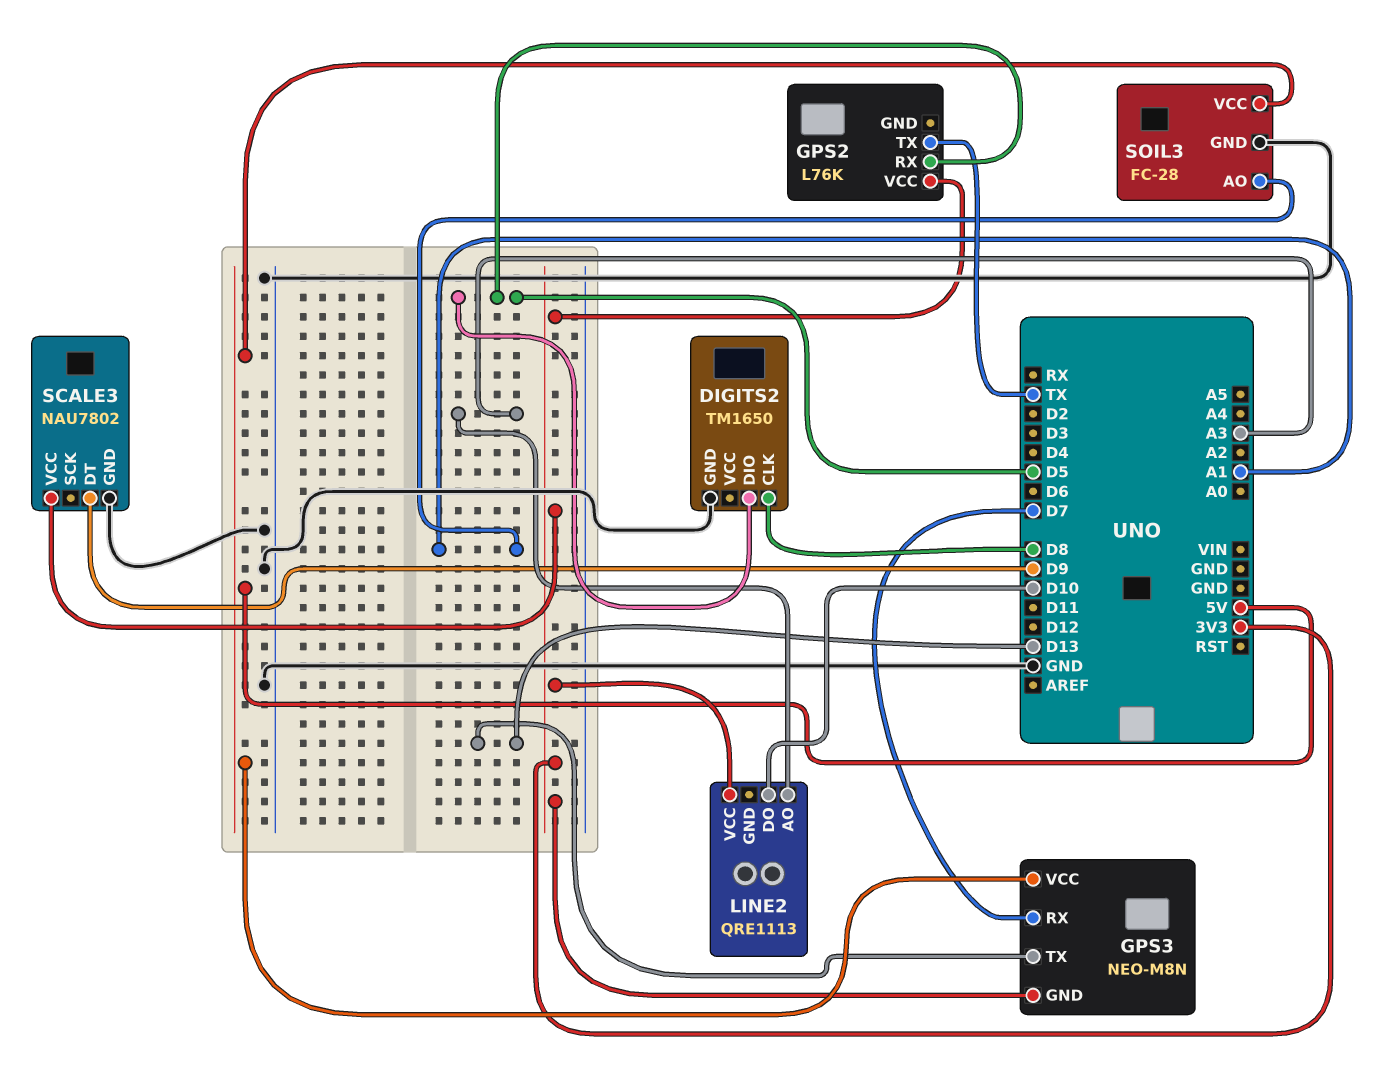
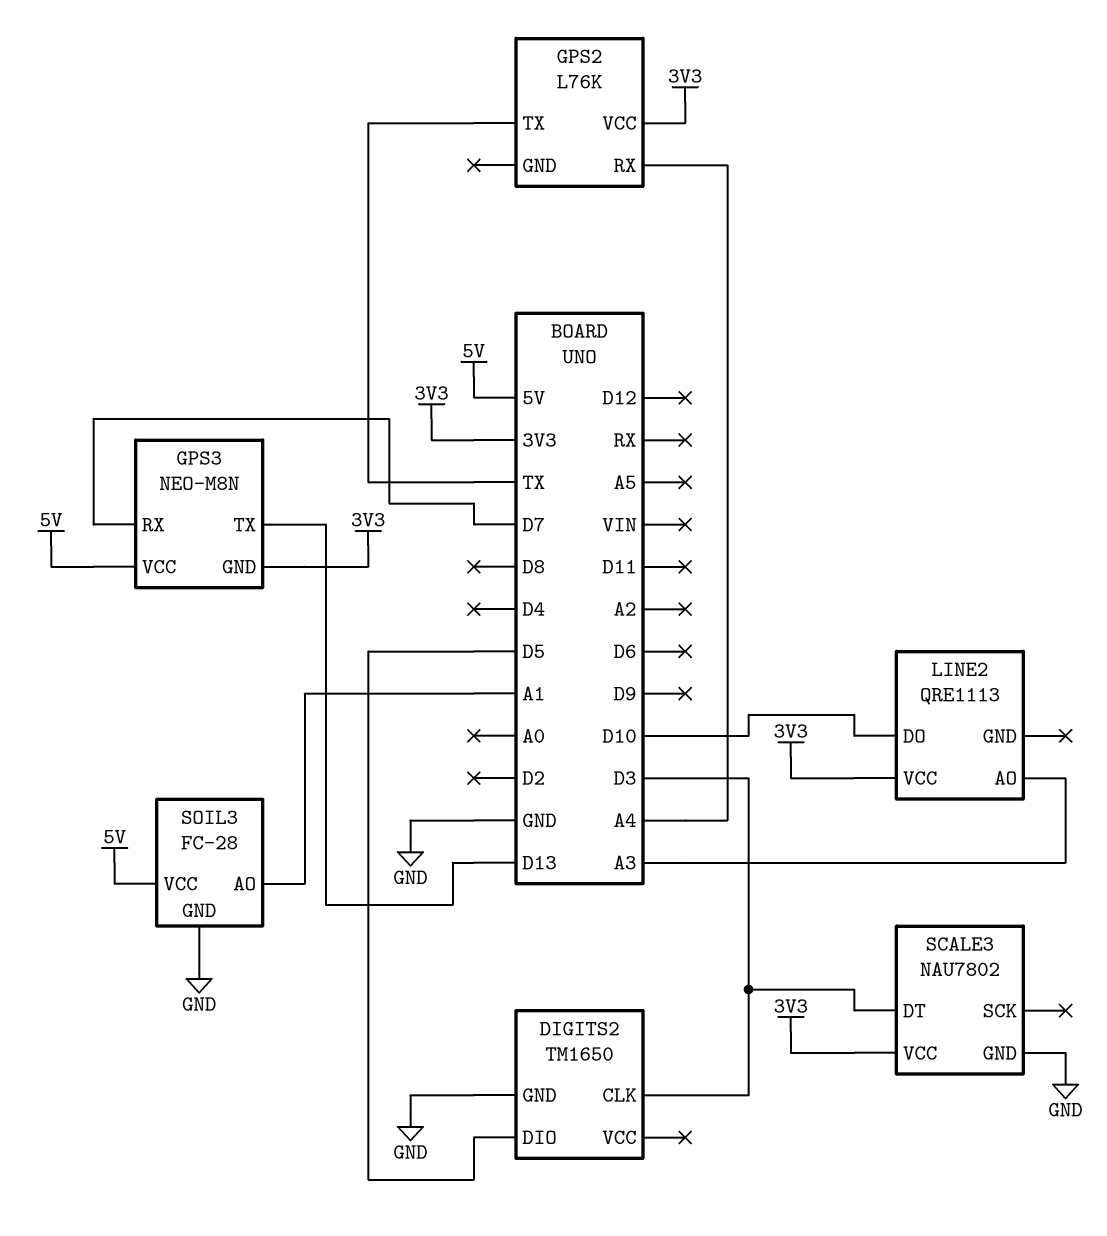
DIGITS2 pin CLK: D8 -> D3
GPS2 pin RX: D5 -> A4
SCALE3 pin DT: D9 -> D3

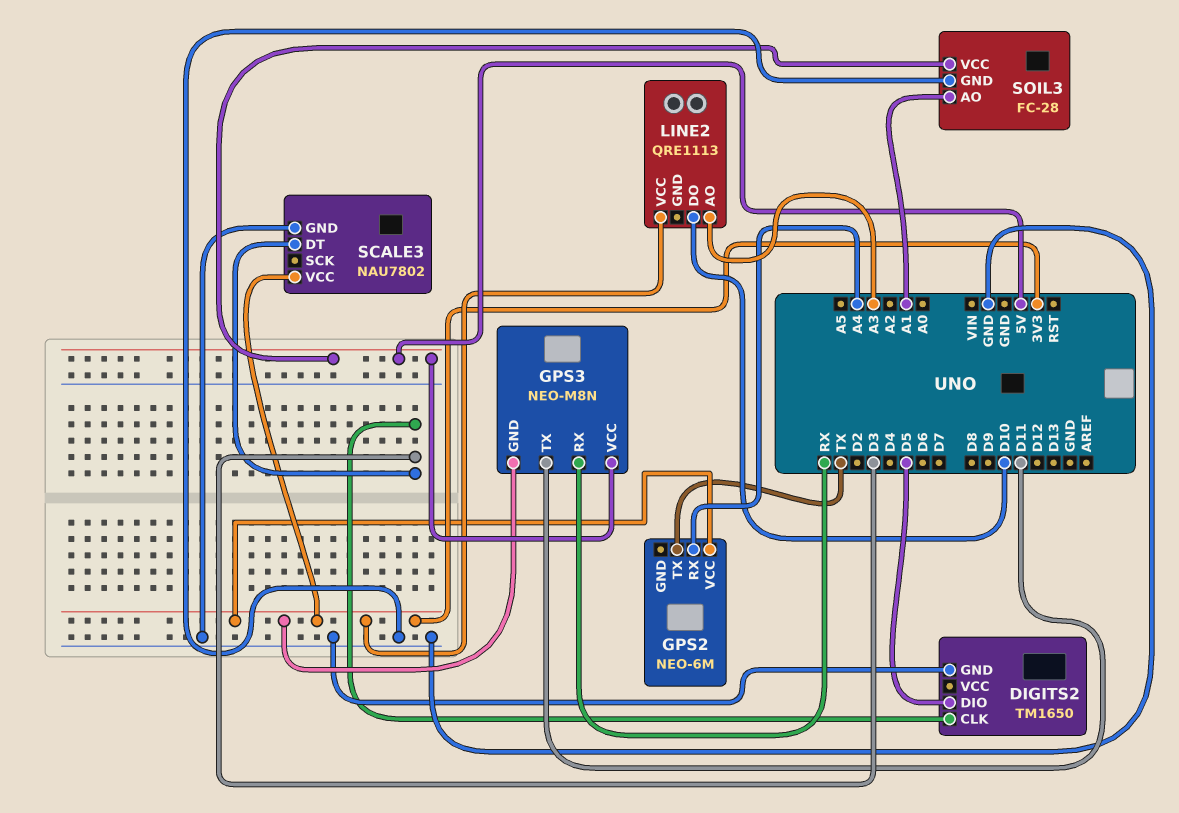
GPS2: L76K -> NEO-6M
GPS3 pin RX: D7 -> RX
GPS3 pin TX: D13 -> D11

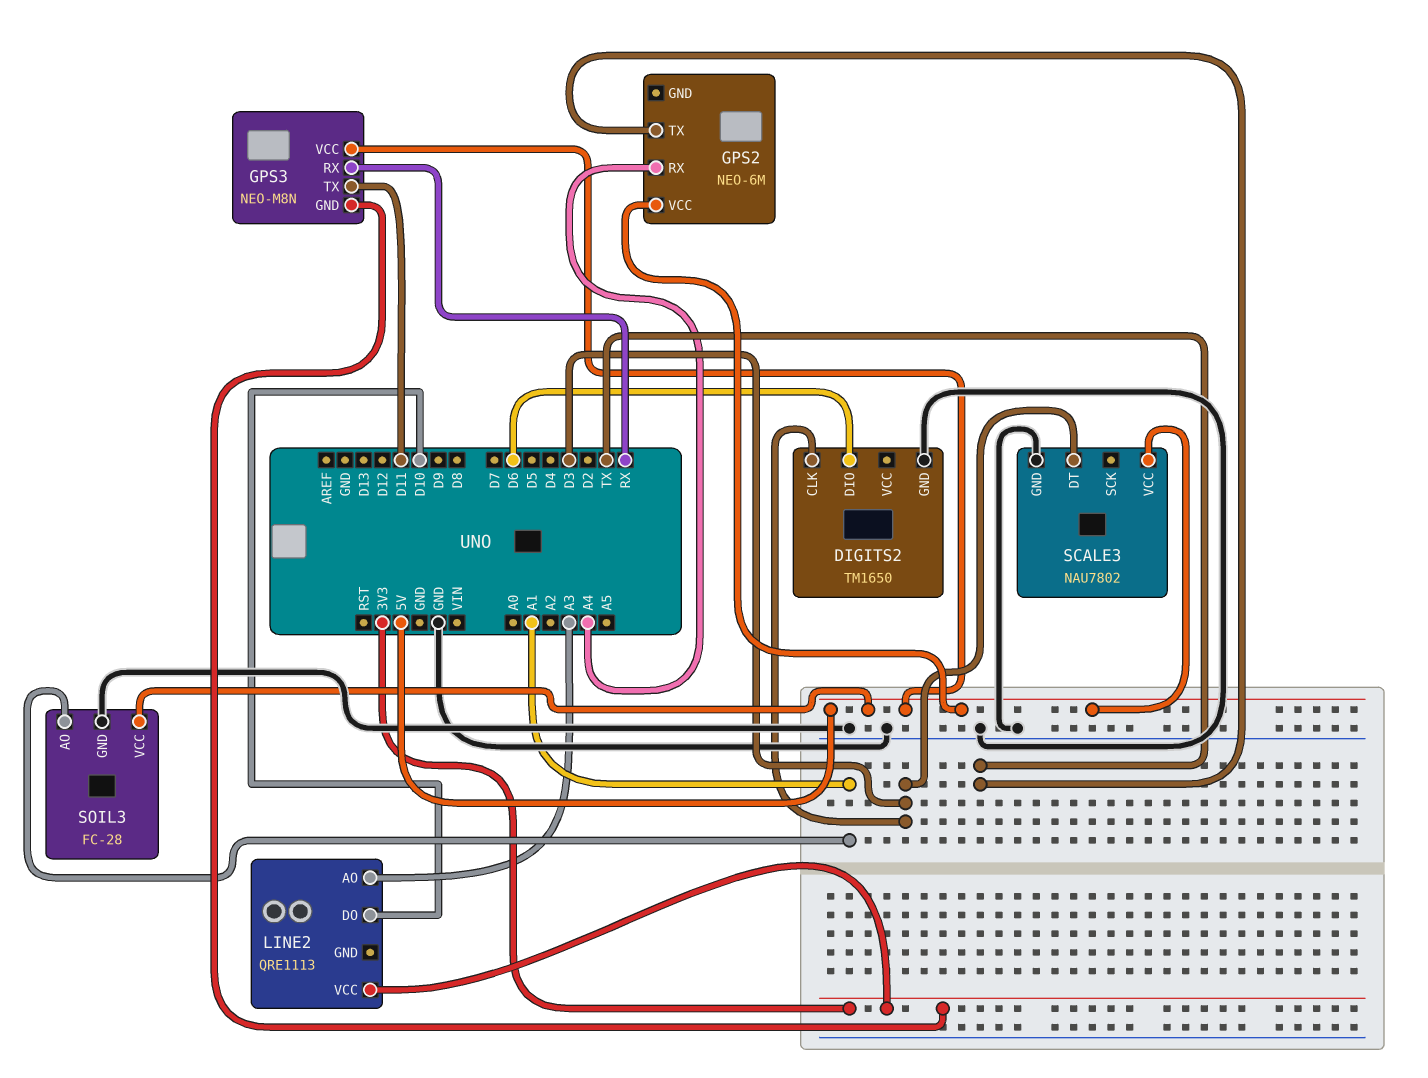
DIGITS2 pin DIO: D5 -> D6
GPS2 pin VCC: 3V3 -> 5V
SCALE3 pin VCC: 3V3 -> 5V

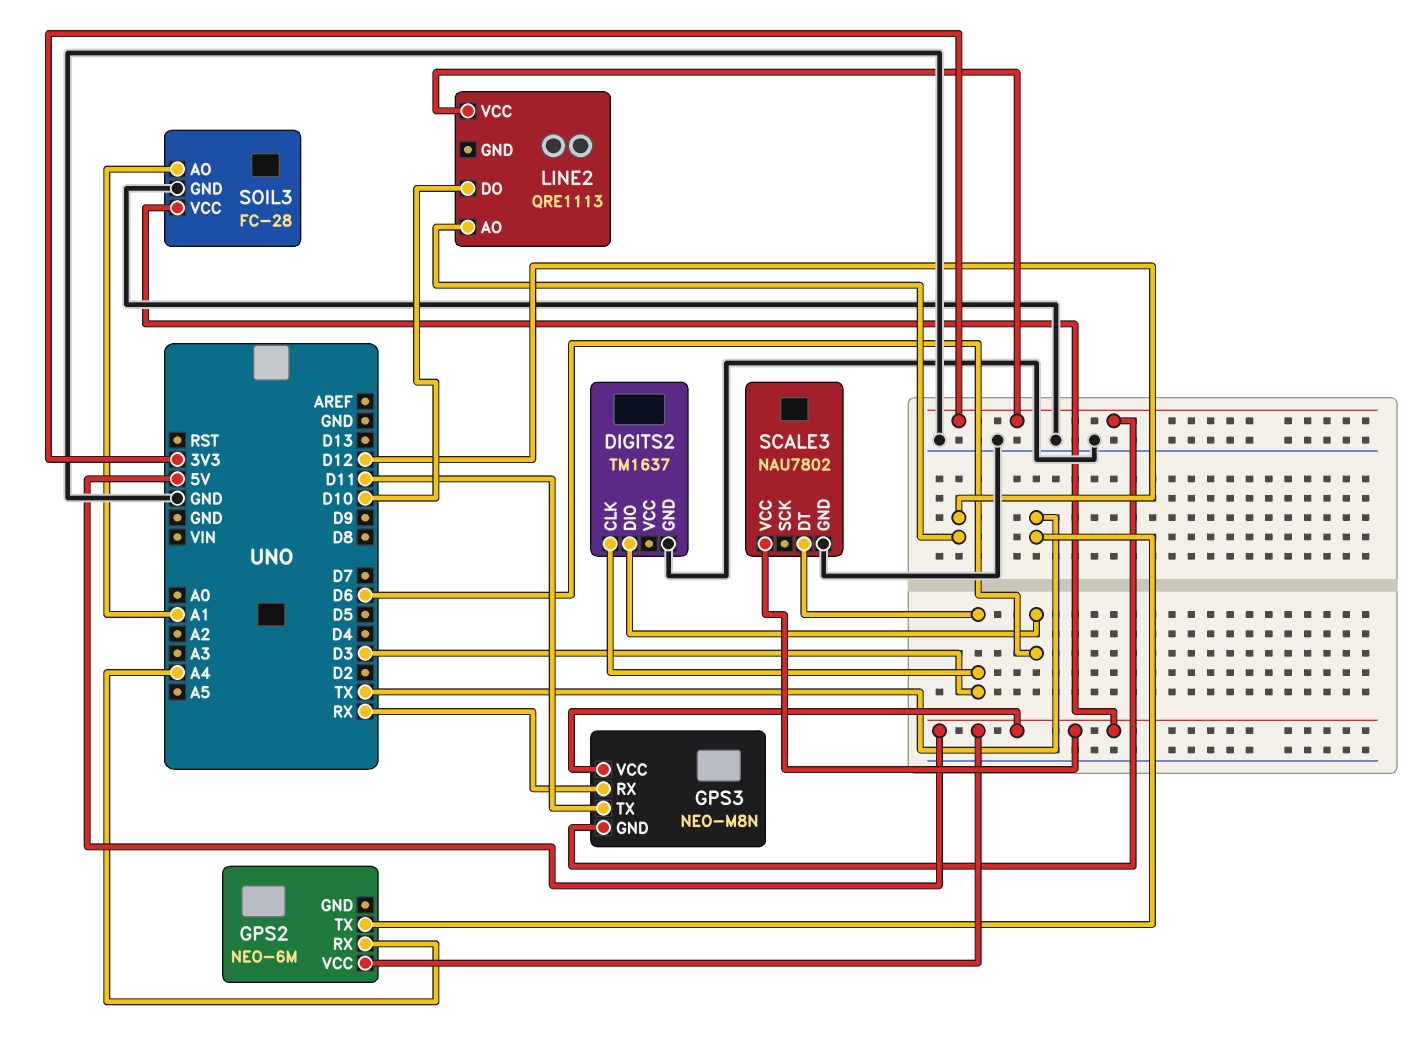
DIGITS2: TM1650 -> TM1637
LINE2 pin AO: A3 -> D12

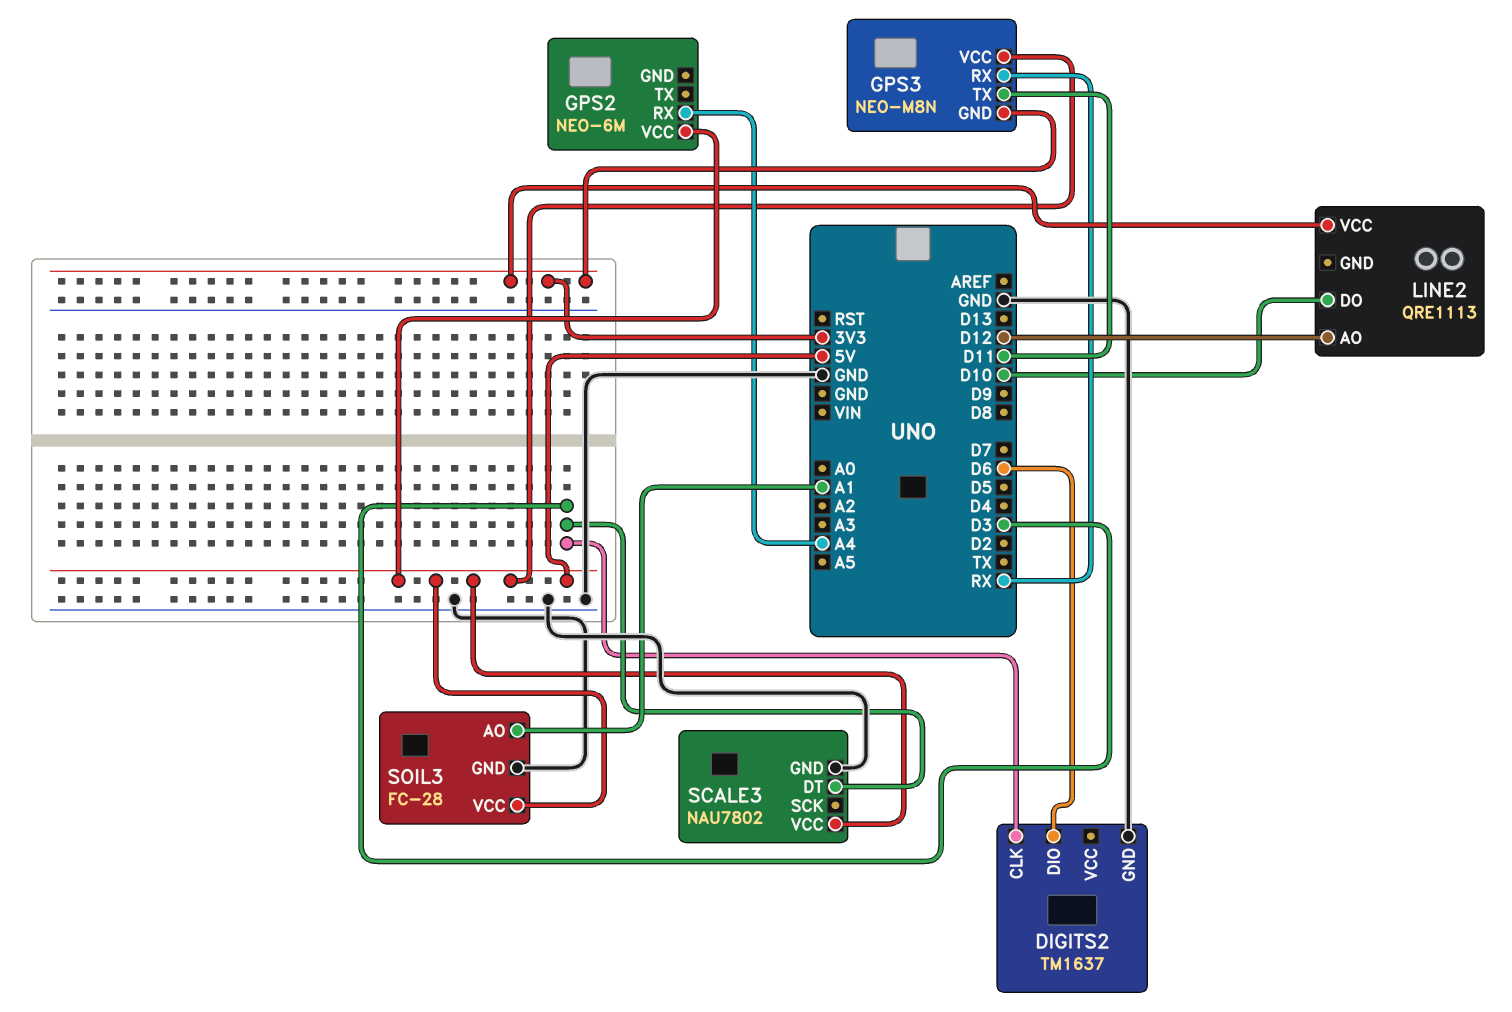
GPS2 pin TX: TX -> none

